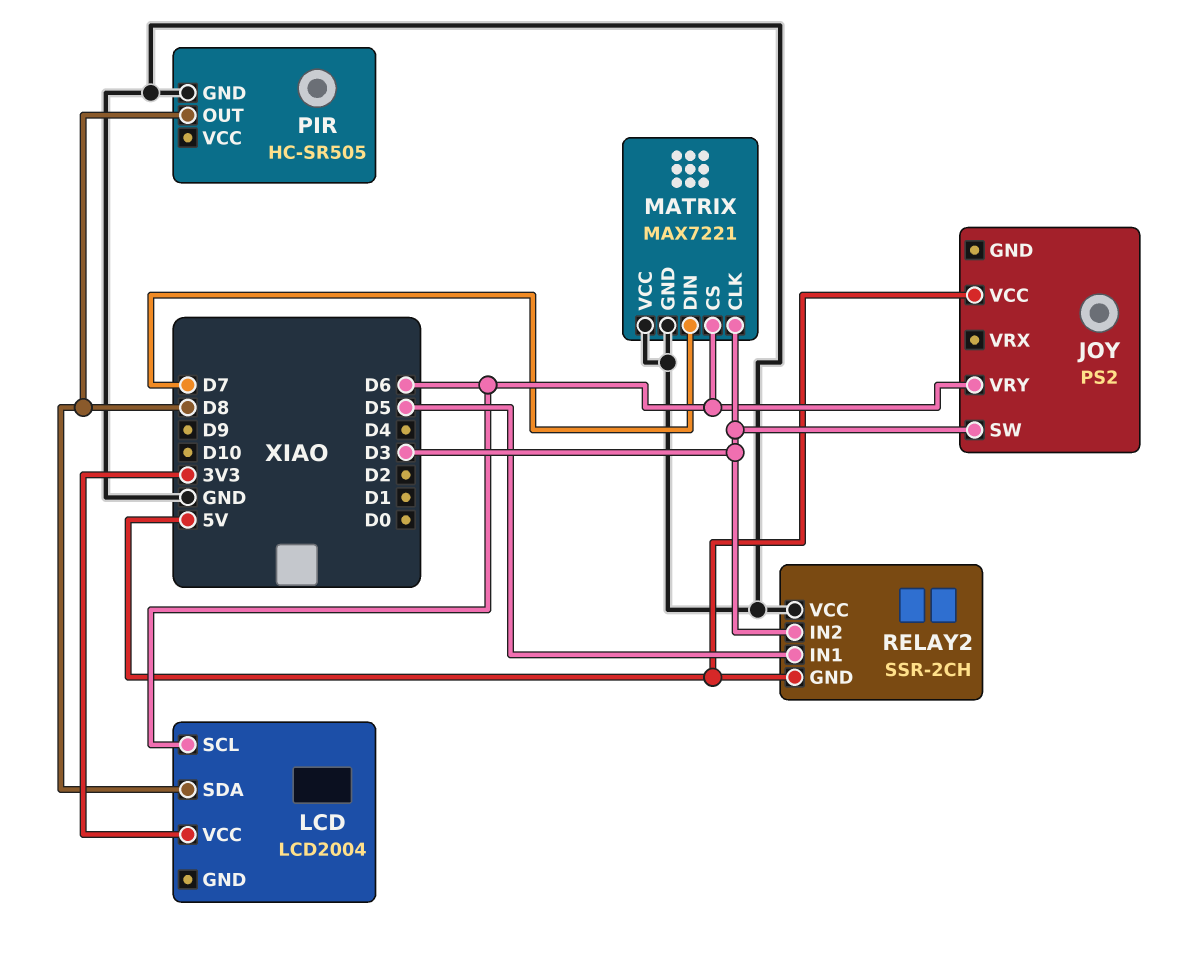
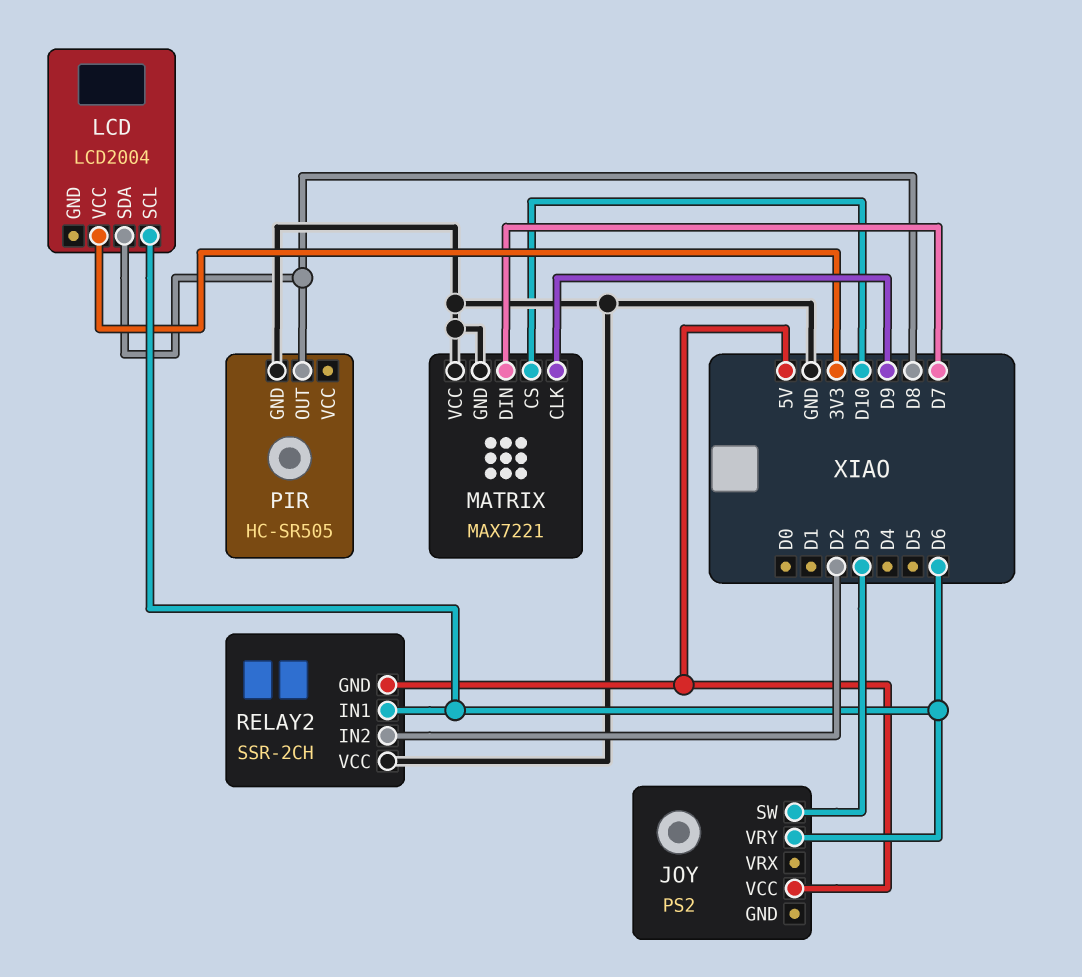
MATRIX pin CLK: D3 -> D9
MATRIX pin CS: D6 -> D10
RELAY2 pin IN1: D5 -> D6
RELAY2 pin IN2: D3 -> D2

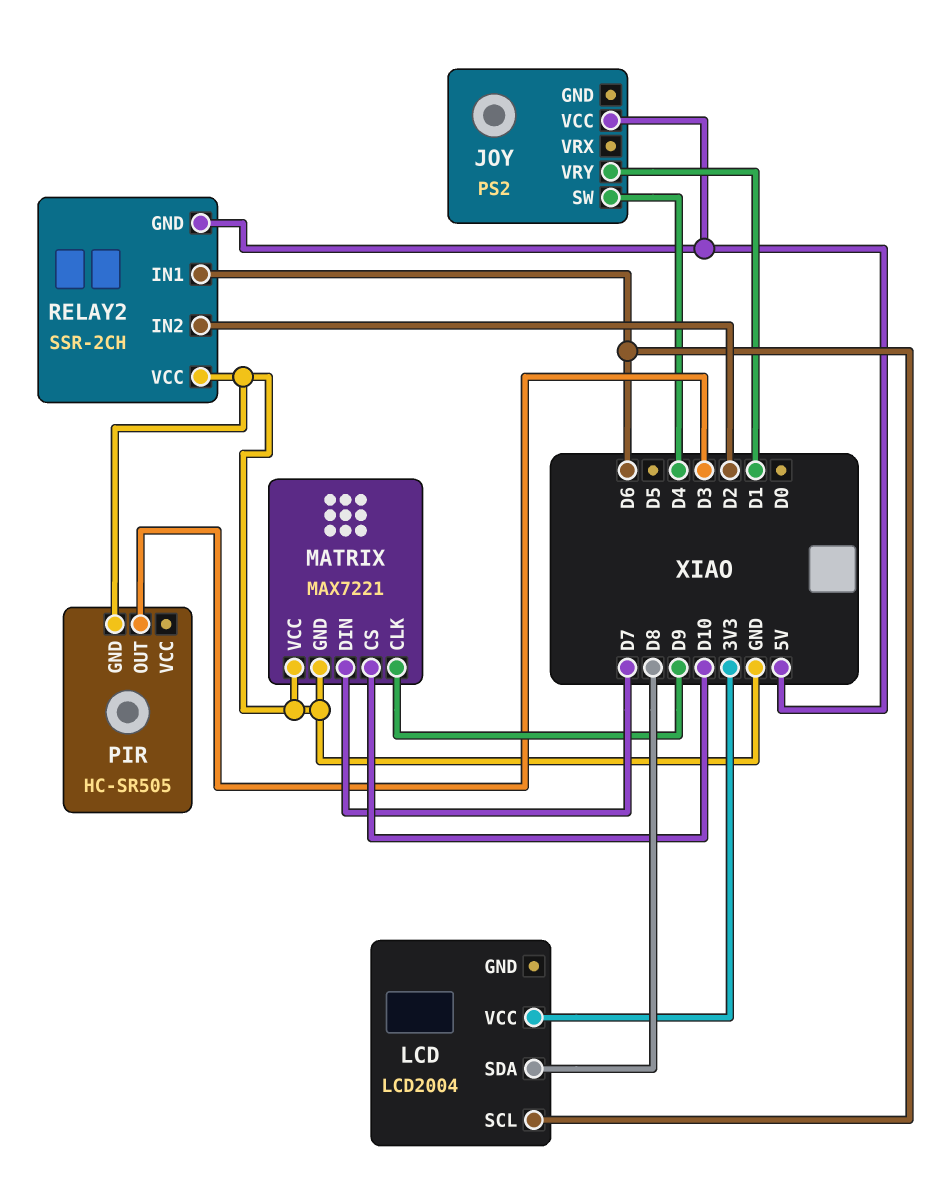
JOY pin SW: D3 -> D4
JOY pin VRY: D6 -> D1
PIR pin OUT: D8 -> D3

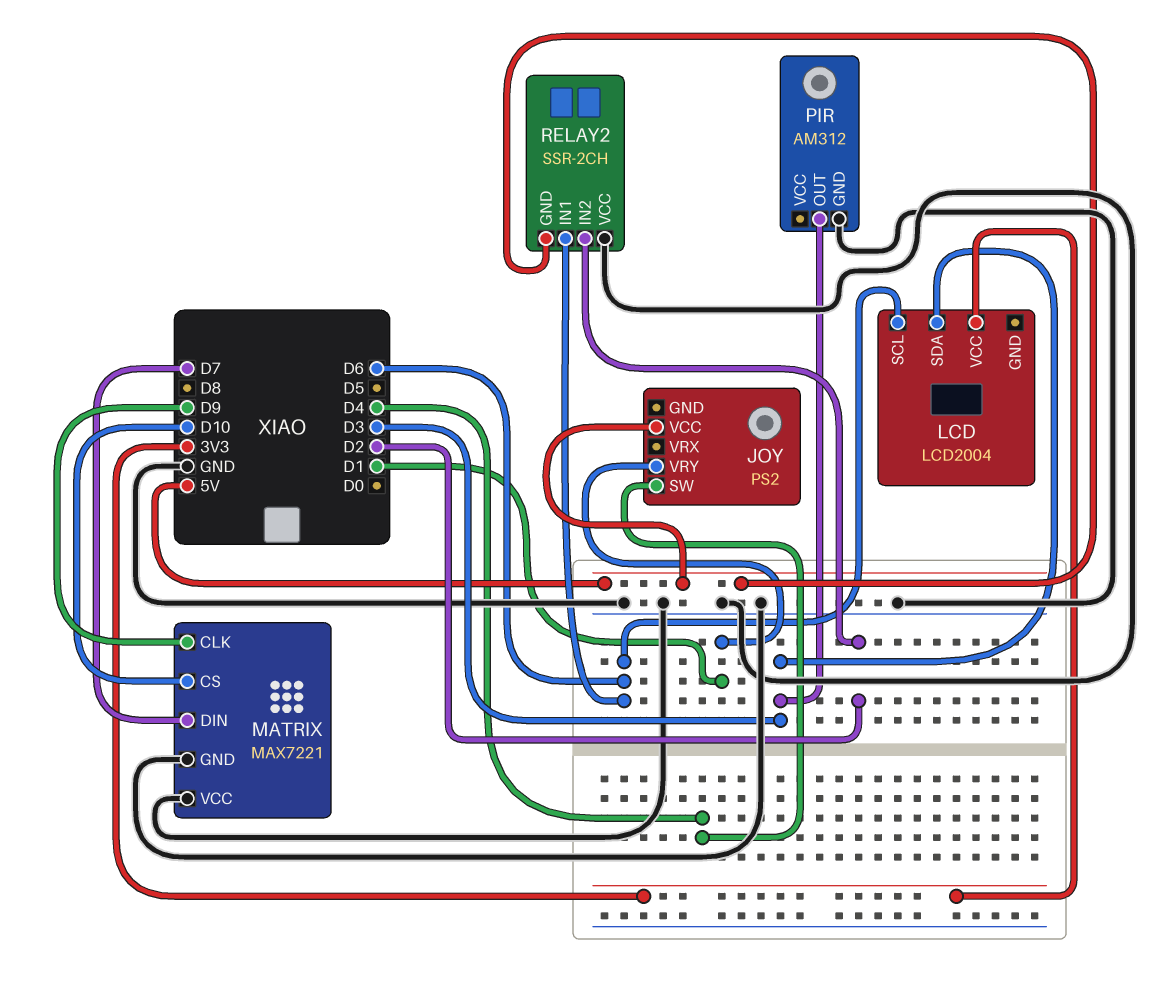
LCD pin SDA: D8 -> D3
PIR: HC-SR505 -> AM312

